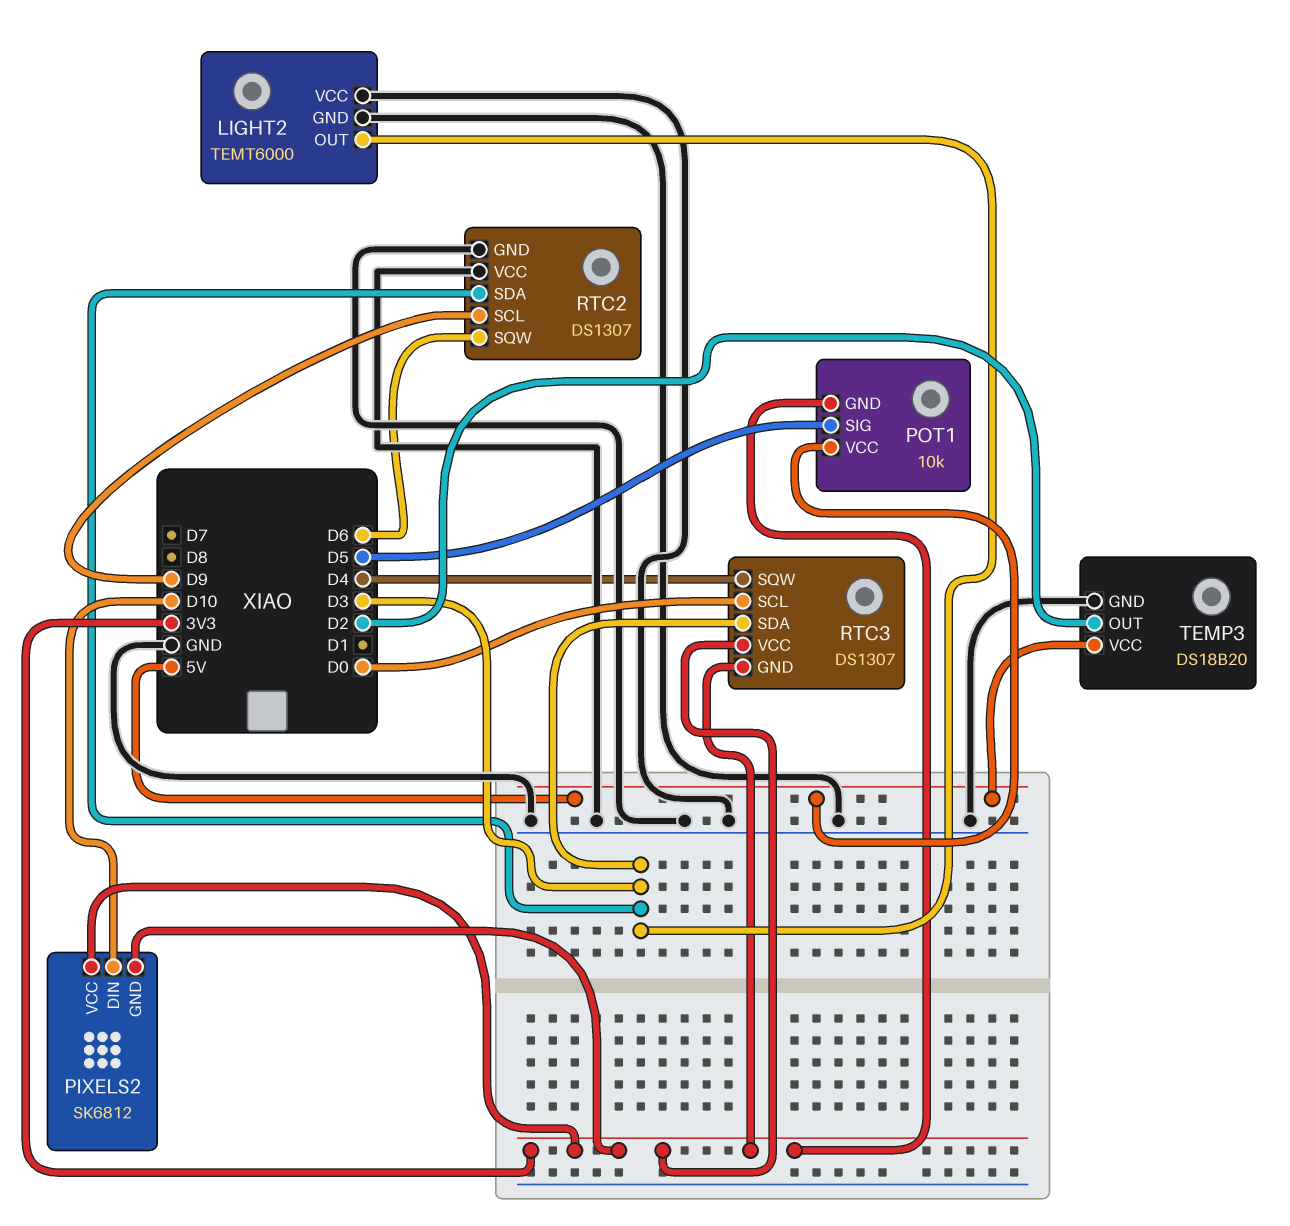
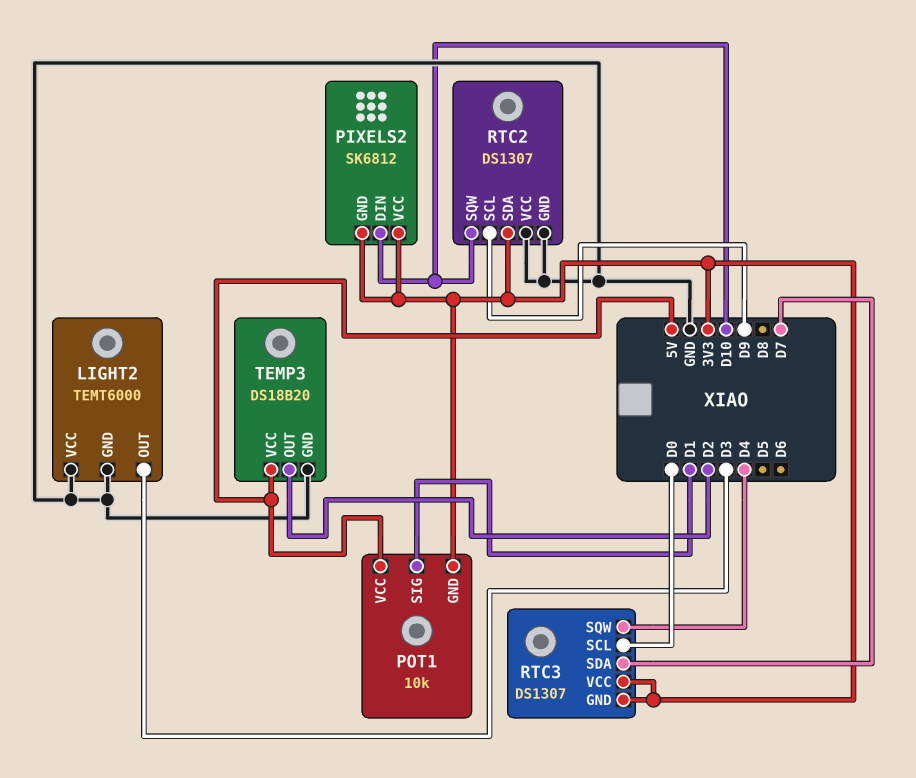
POT1 pin SIG: D5 -> D1
RTC2 pin SDA: D3 -> 3V3
RTC2 pin SQW: D6 -> D10
RTC3 pin SDA: D3 -> D7

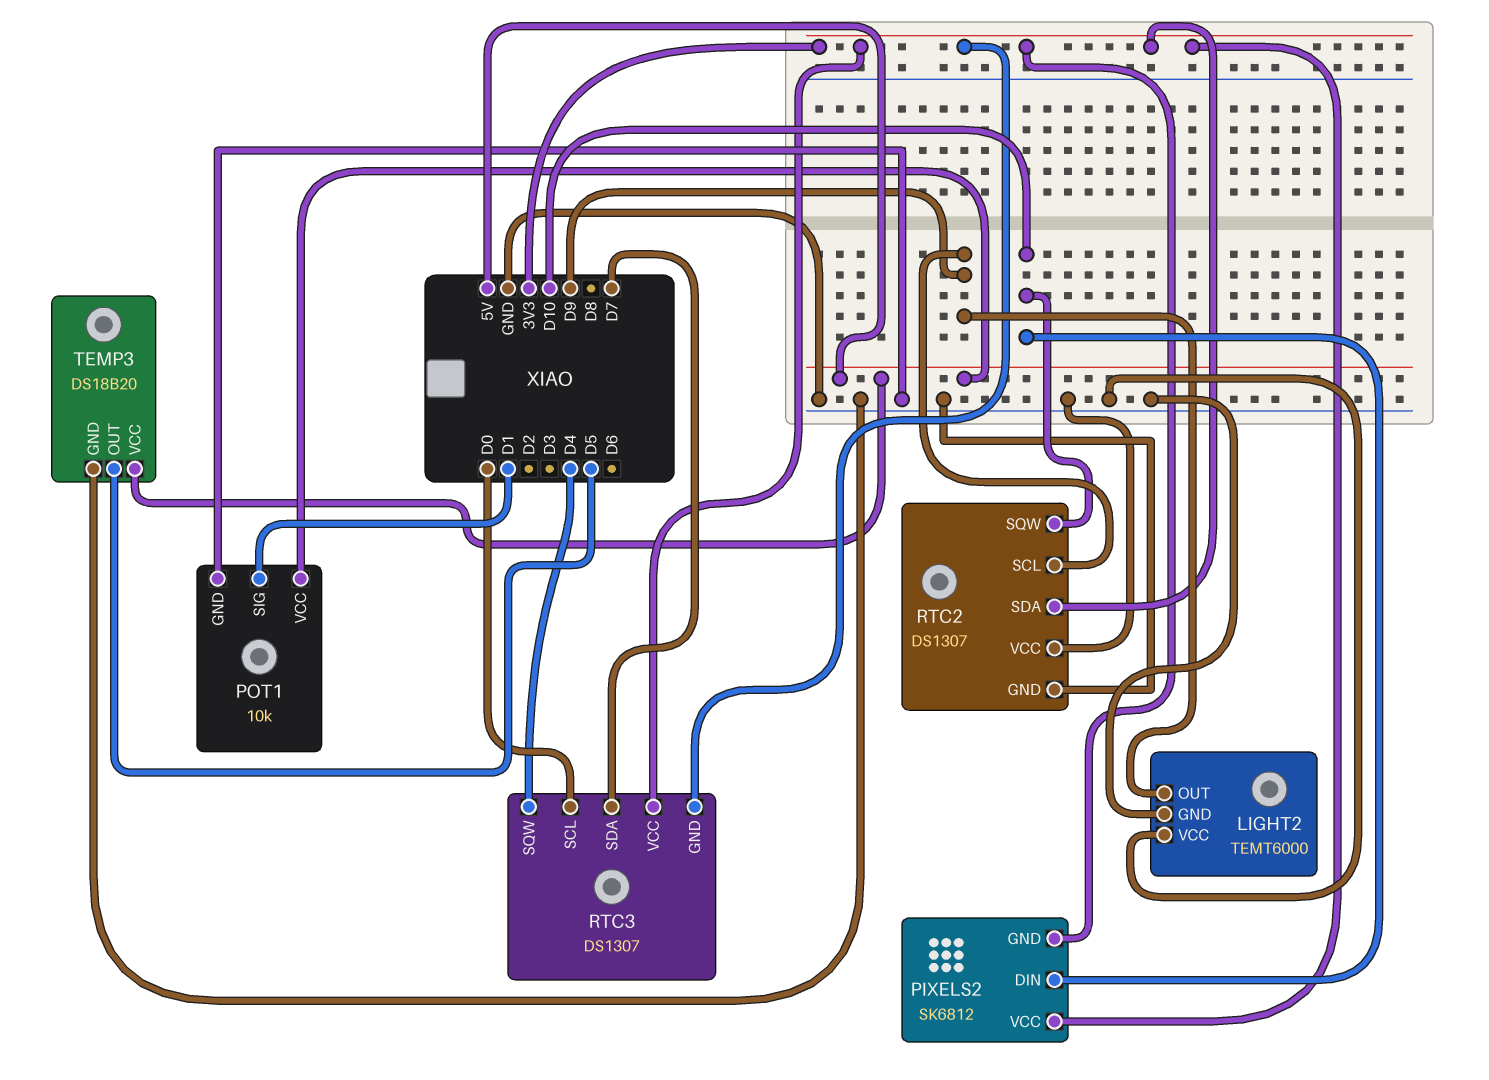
LIGHT2 pin OUT: D3 -> D9
POT1 pin GND: 3V3 -> GND
TEMP3 pin OUT: D2 -> D5

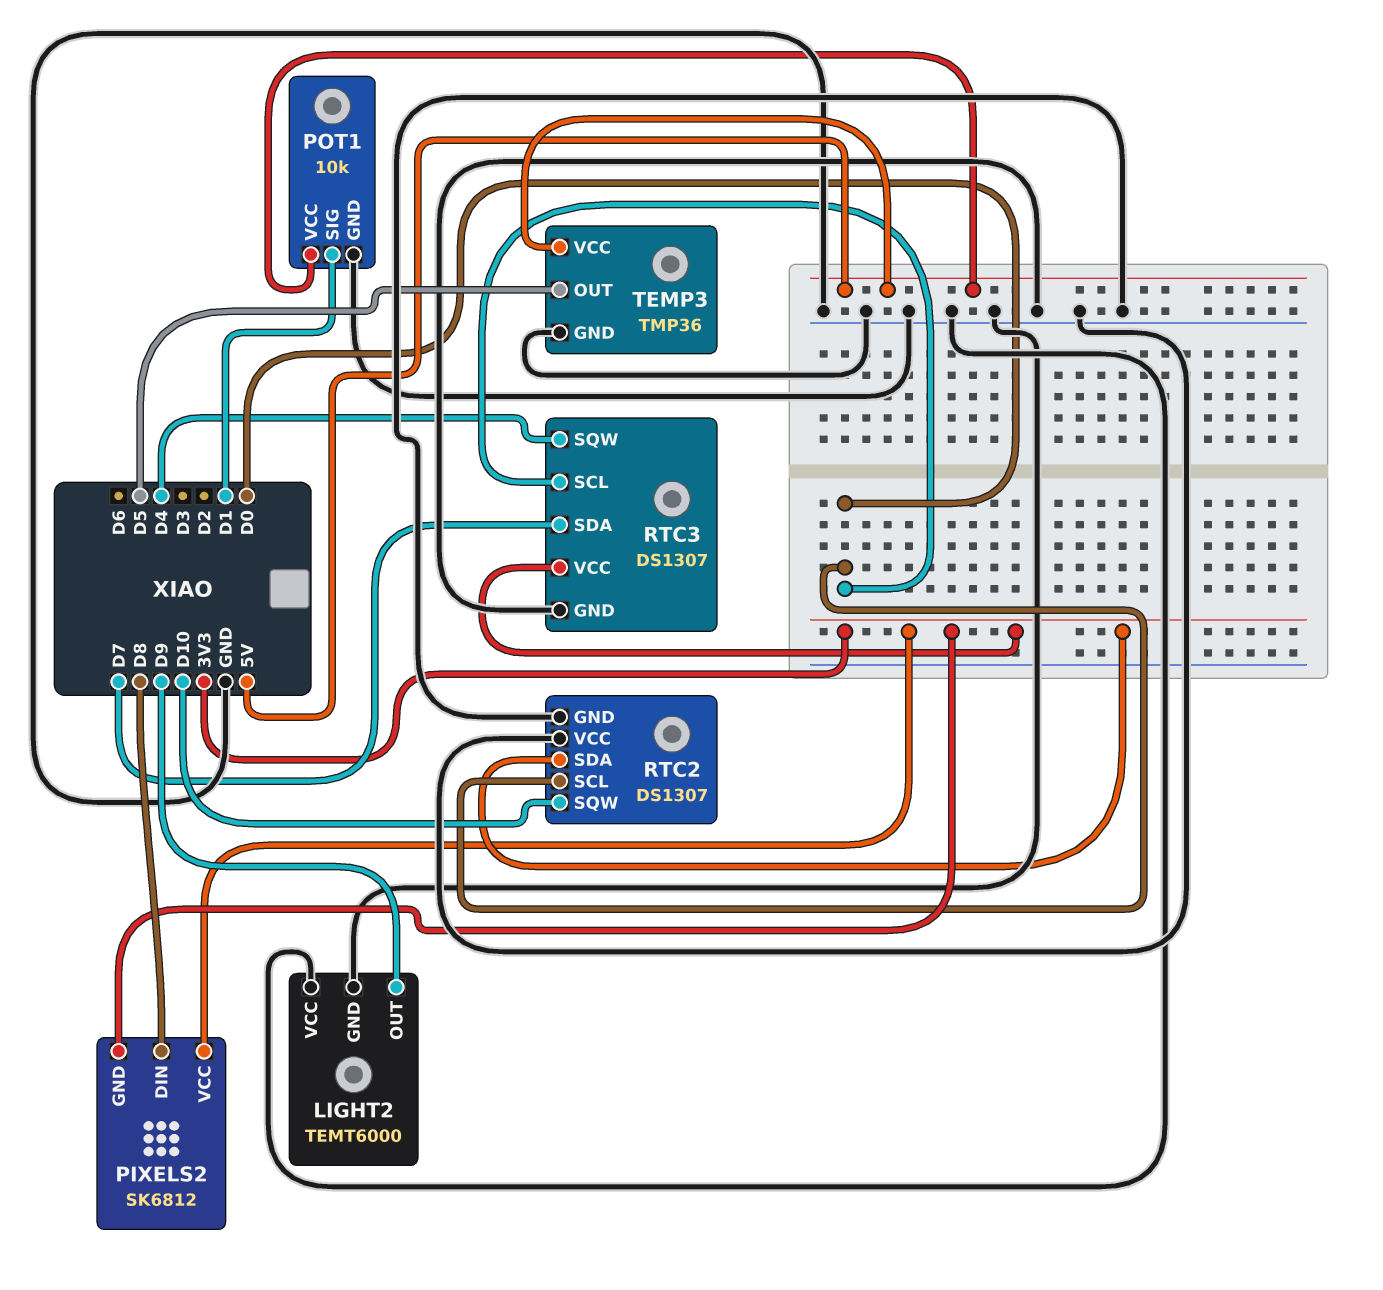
PIXELS2 pin DIN: D10 -> D8
RTC2 pin SCL: D9 -> D0
RTC3 pin GND: 3V3 -> GND
TEMP3: DS18B20 -> TMP36

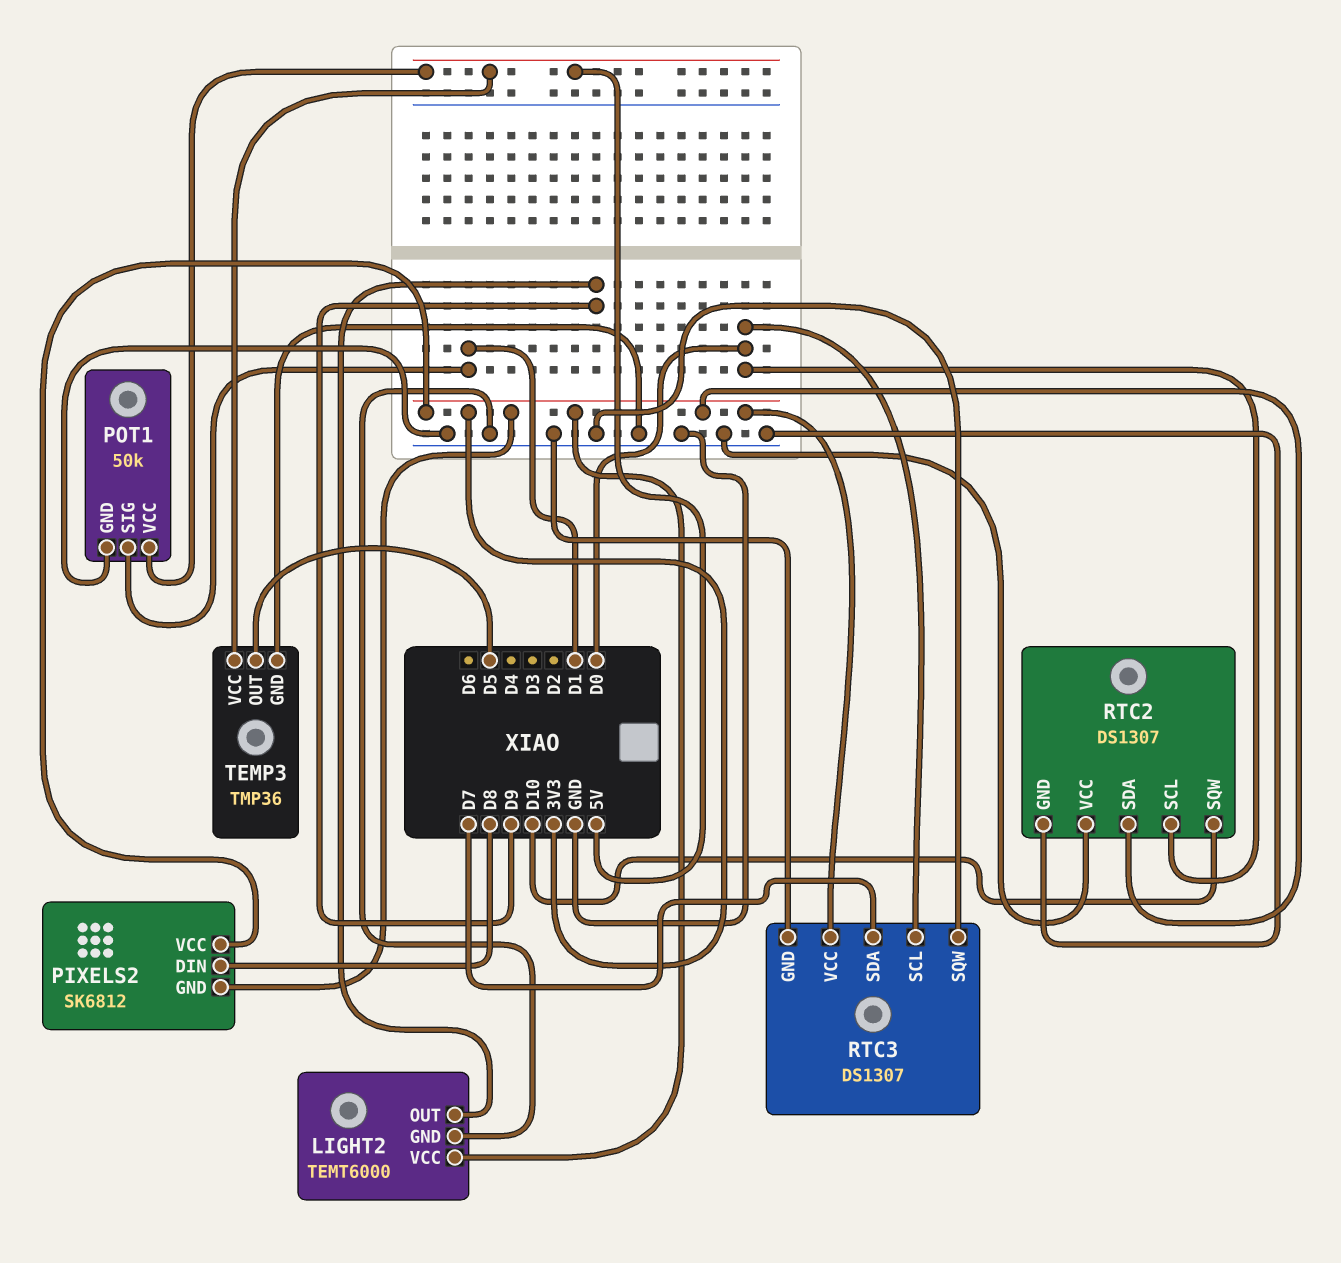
LIGHT2 pin VCC: GND -> 3V3
POT1: 10k -> 50k
RTC3 pin SQW: D4 -> GND

